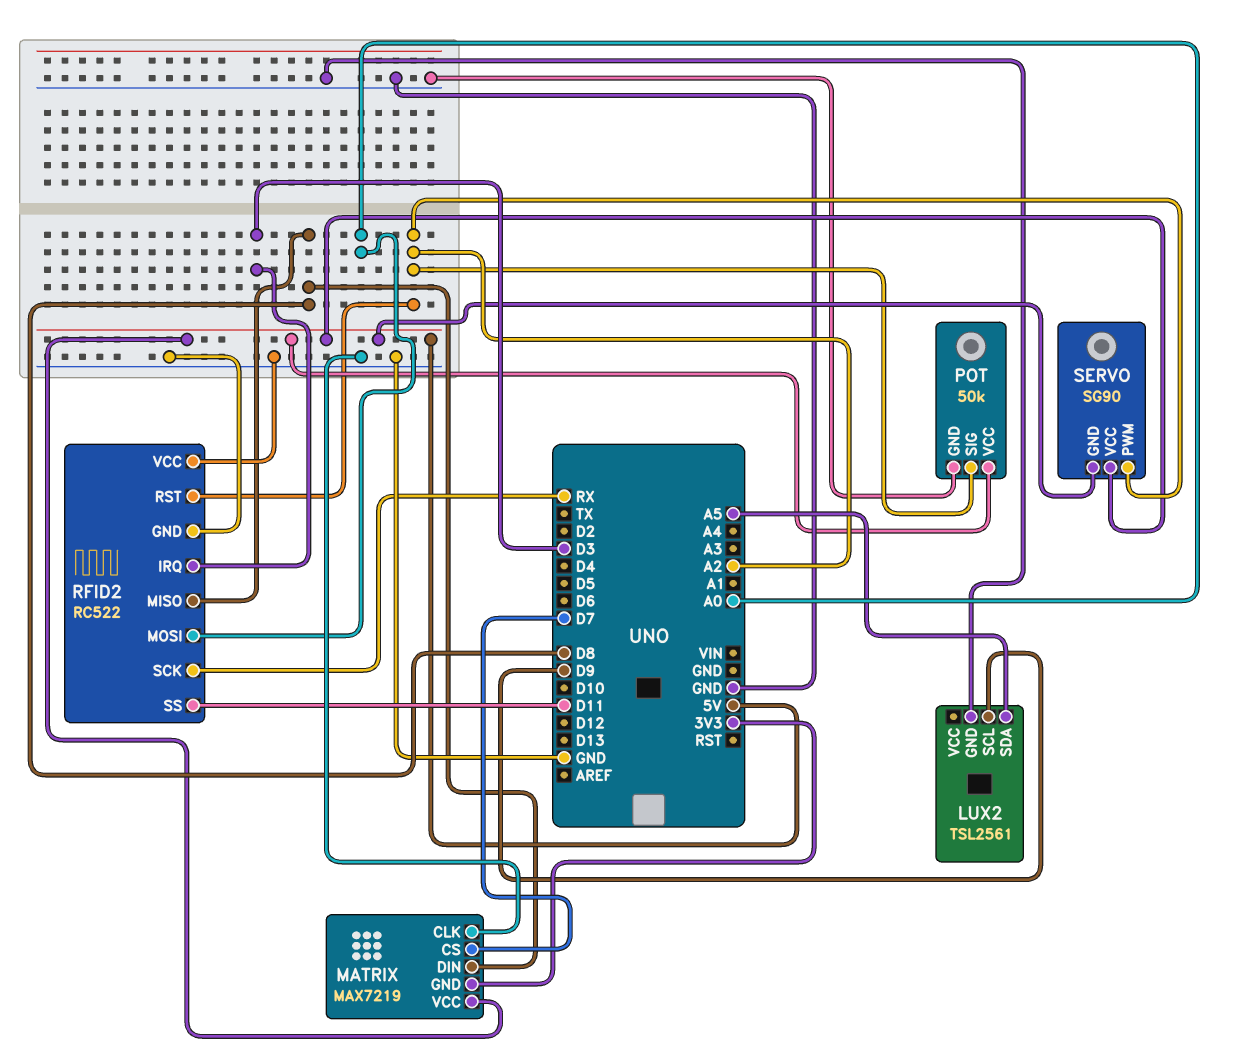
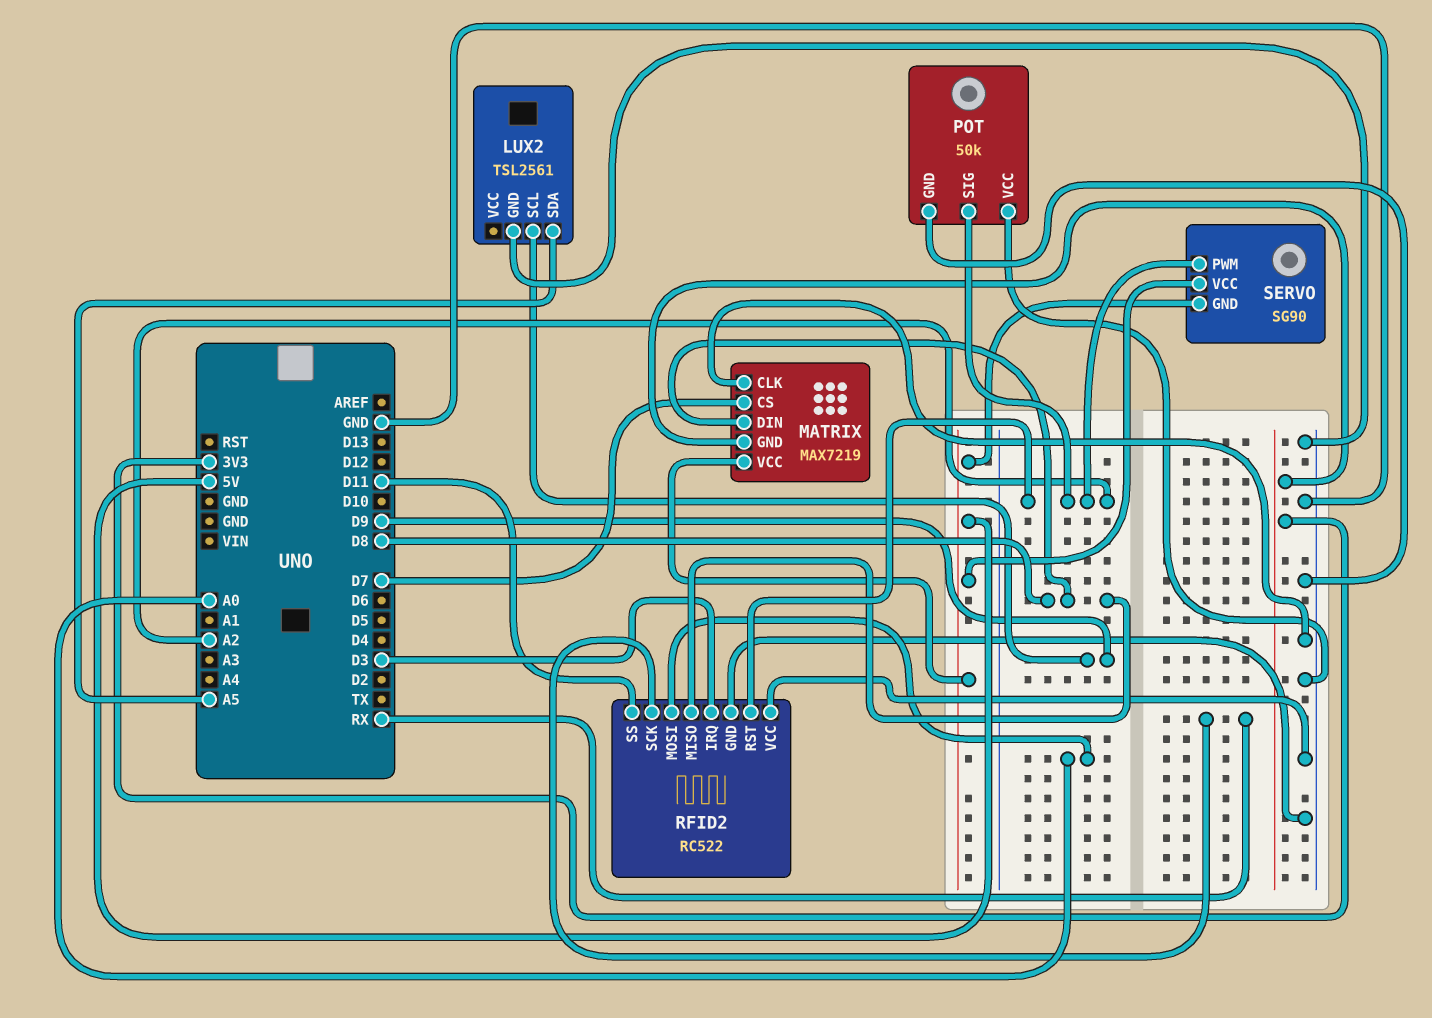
POT pin VCC: 5V -> GND

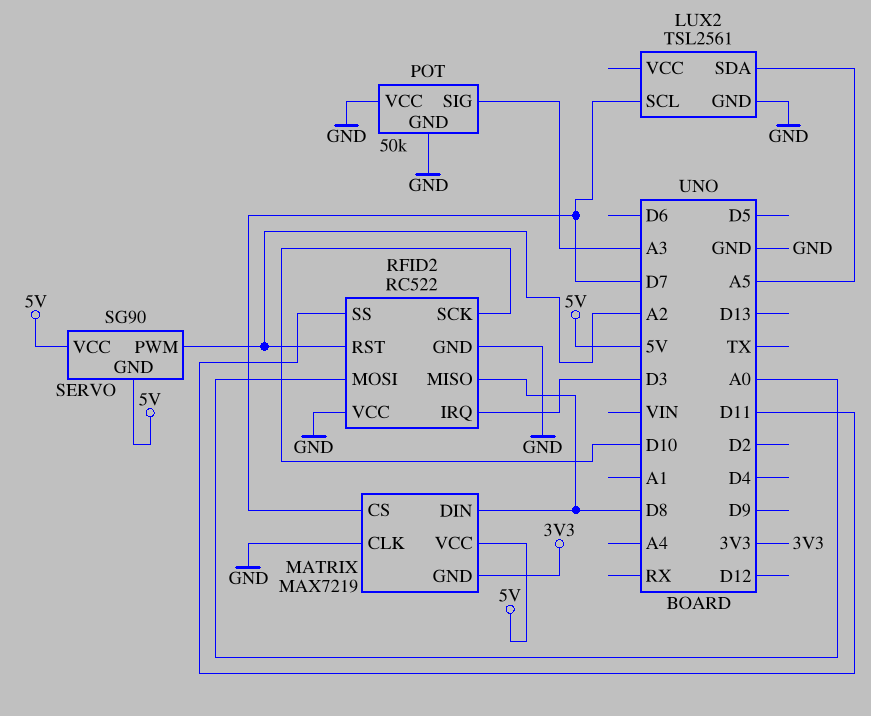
LUX2 pin SCL: D9 -> D7
POT pin SIG: A2 -> A3
RFID2 pin SCK: RX -> D10

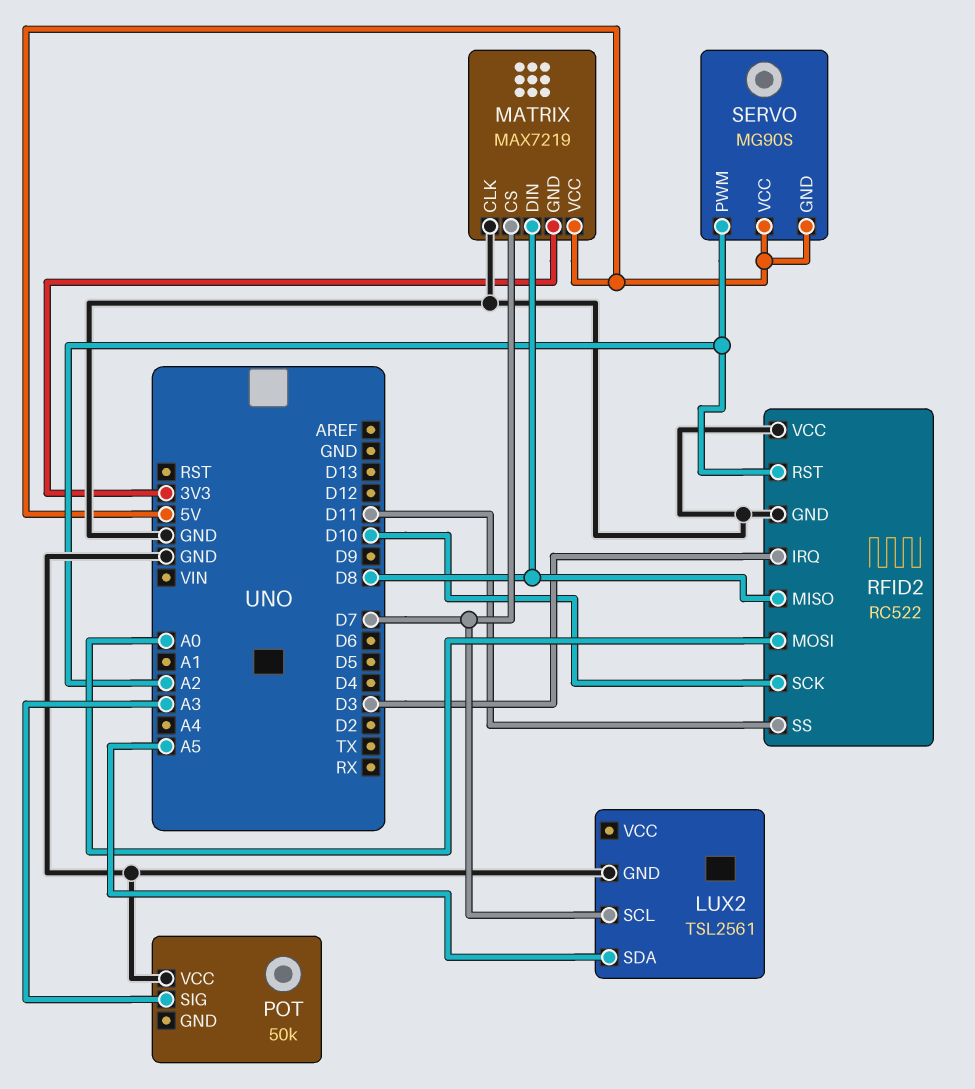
POT pin GND: GND -> none
SERVO: SG90 -> MG90S

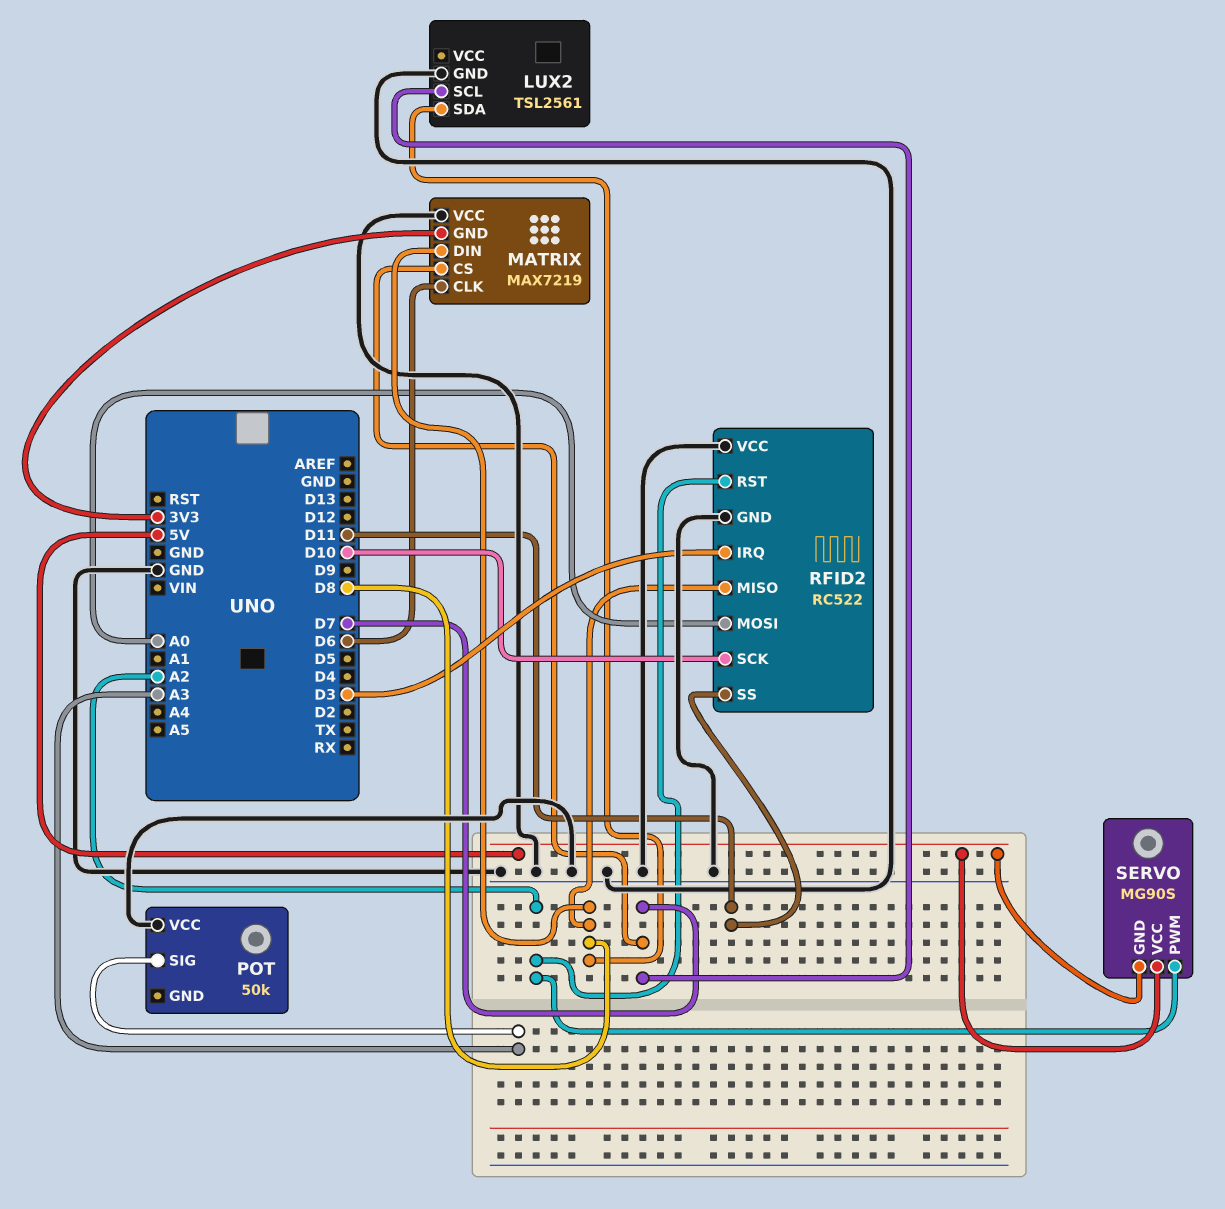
LUX2 pin SDA: A5 -> D8
MATRIX pin CLK: GND -> D6
MATRIX pin VCC: 5V -> GND

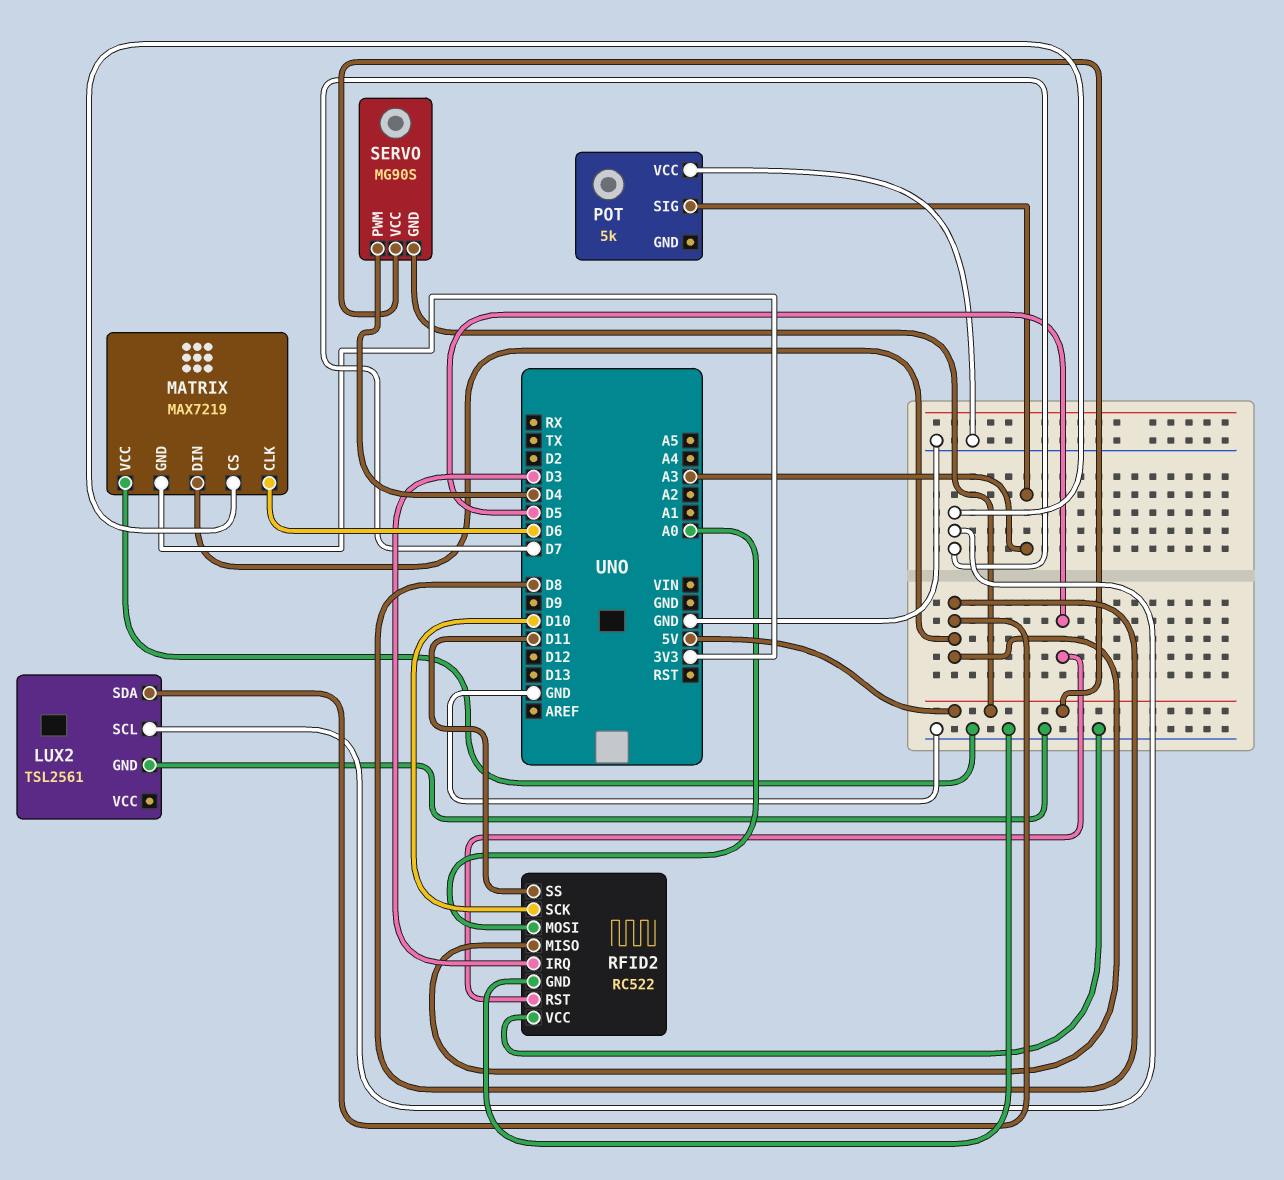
POT: 50k -> 5k
RFID2 pin RST: A2 -> D5
SERVO pin PWM: A2 -> D4

